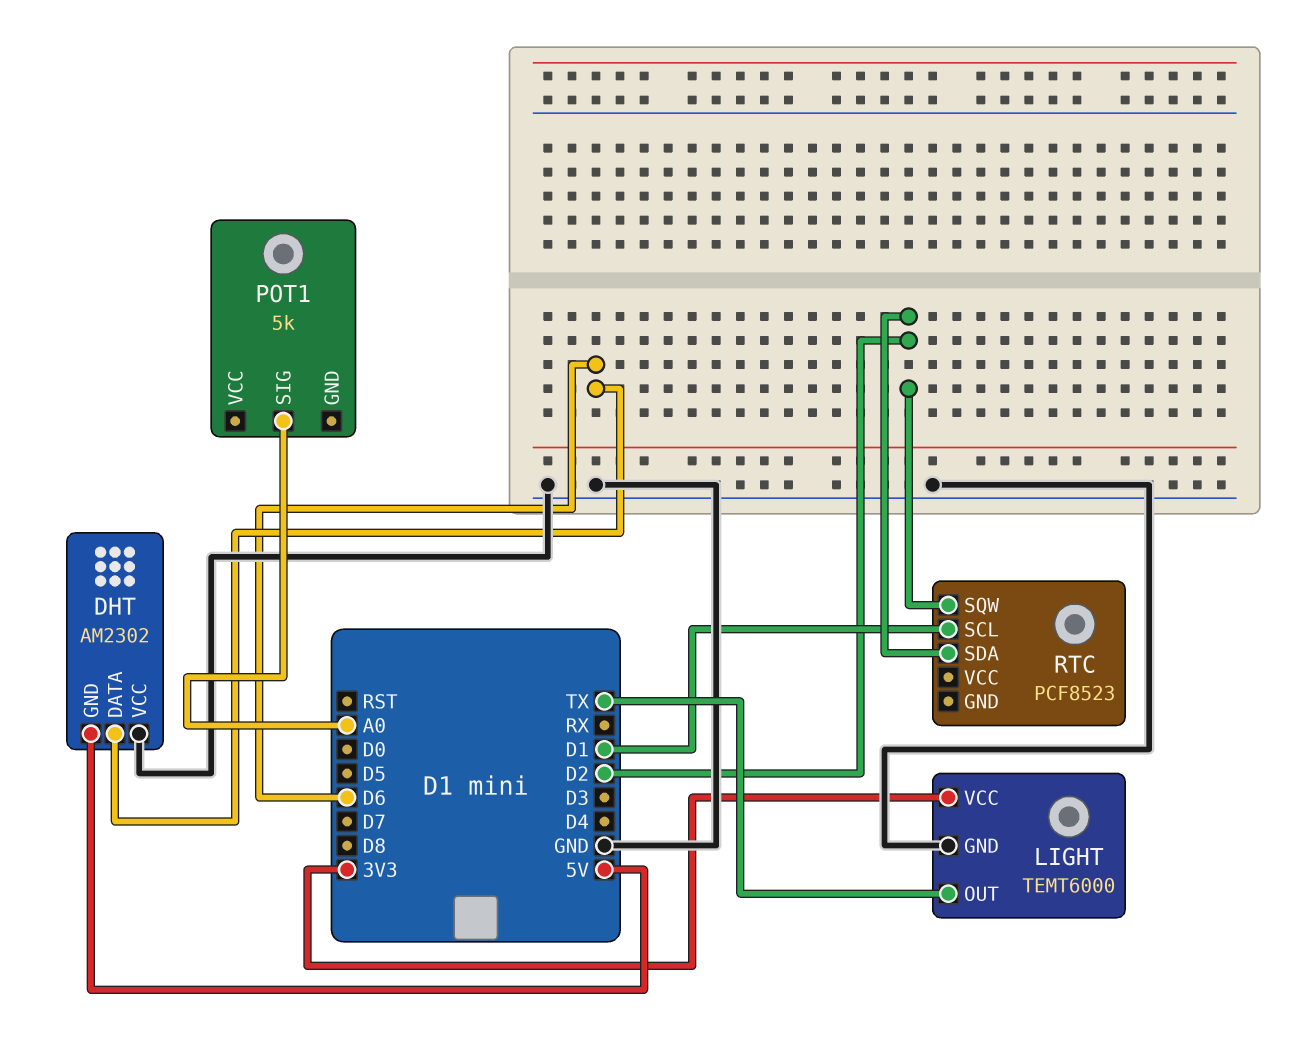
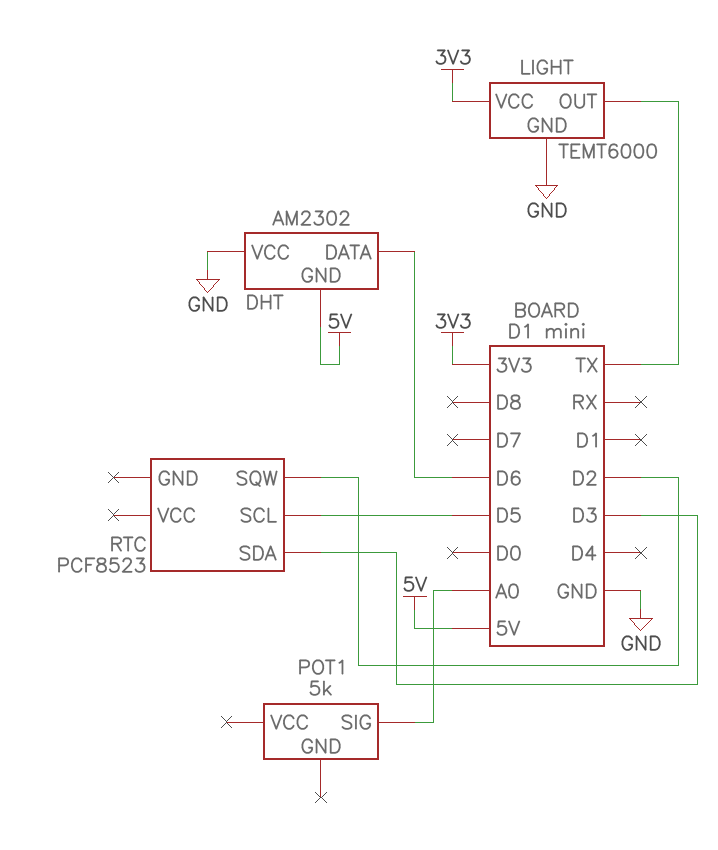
RTC pin SCL: D1 -> D5
RTC pin SDA: D2 -> D3

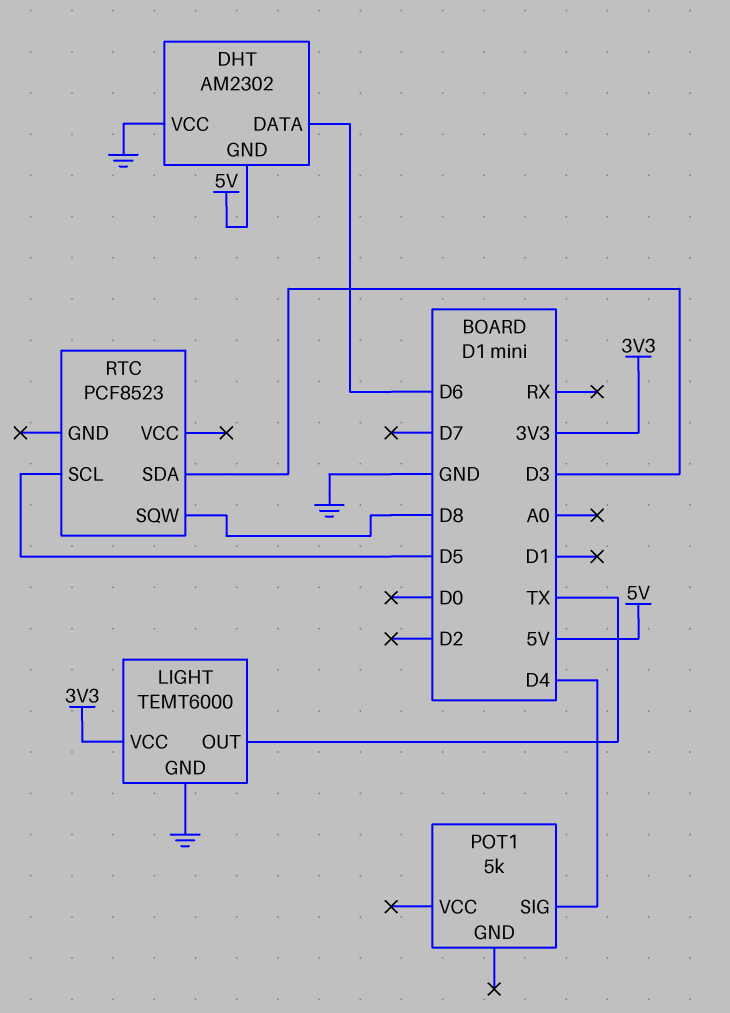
POT1 pin SIG: A0 -> D4
RTC pin SQW: D2 -> D8

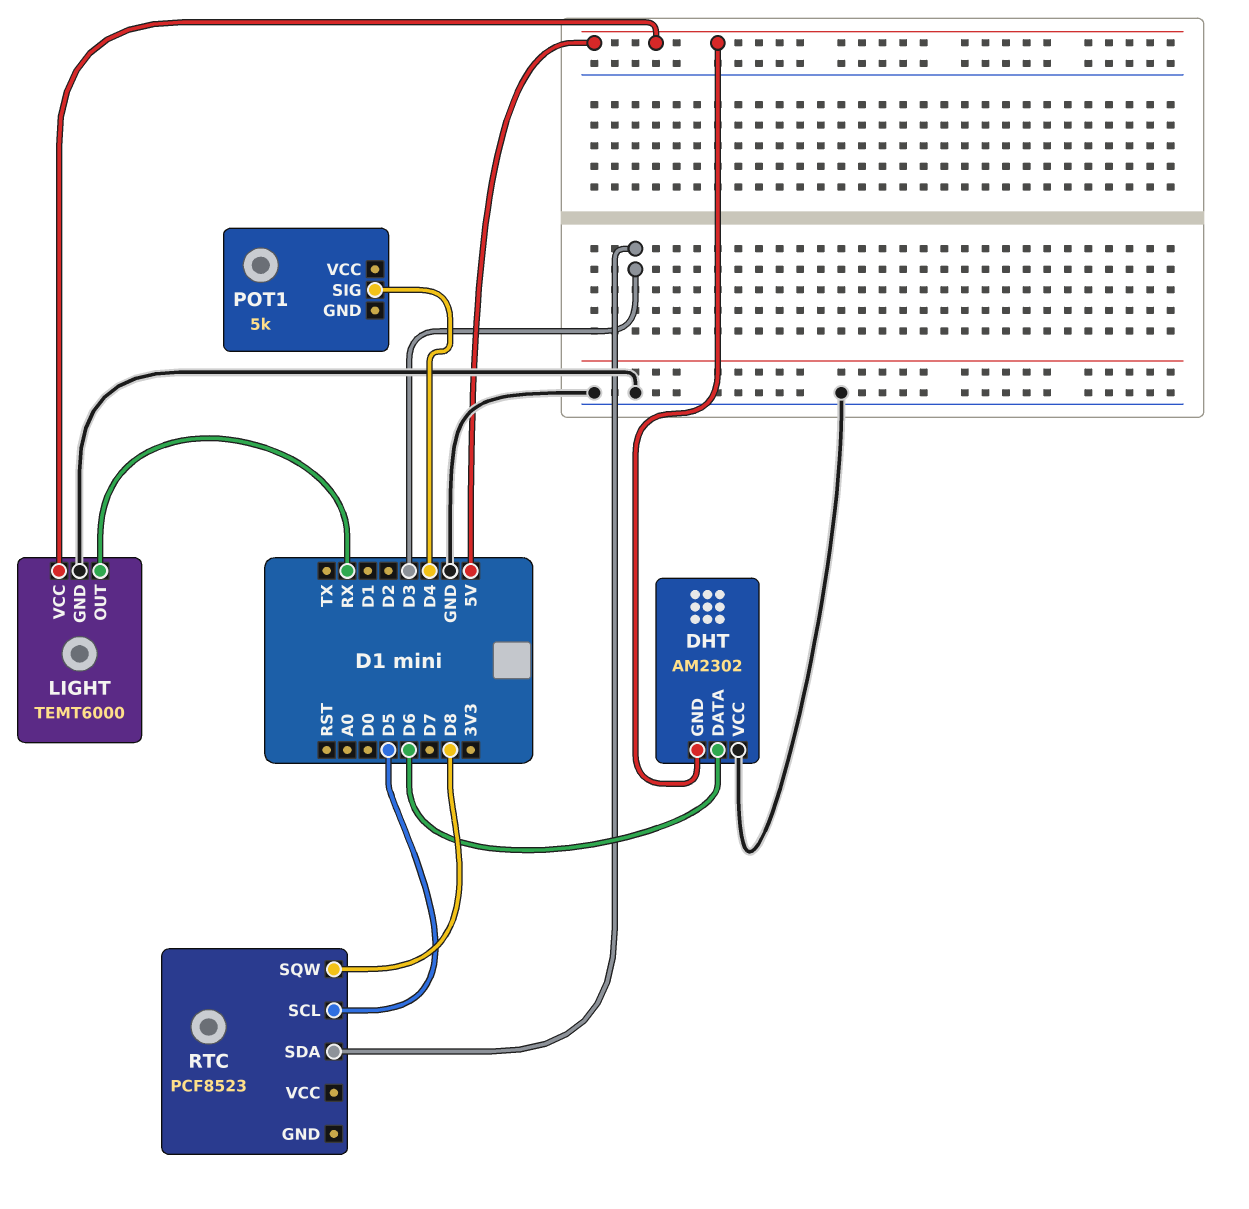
LIGHT pin OUT: TX -> RX
LIGHT pin VCC: 3V3 -> 5V

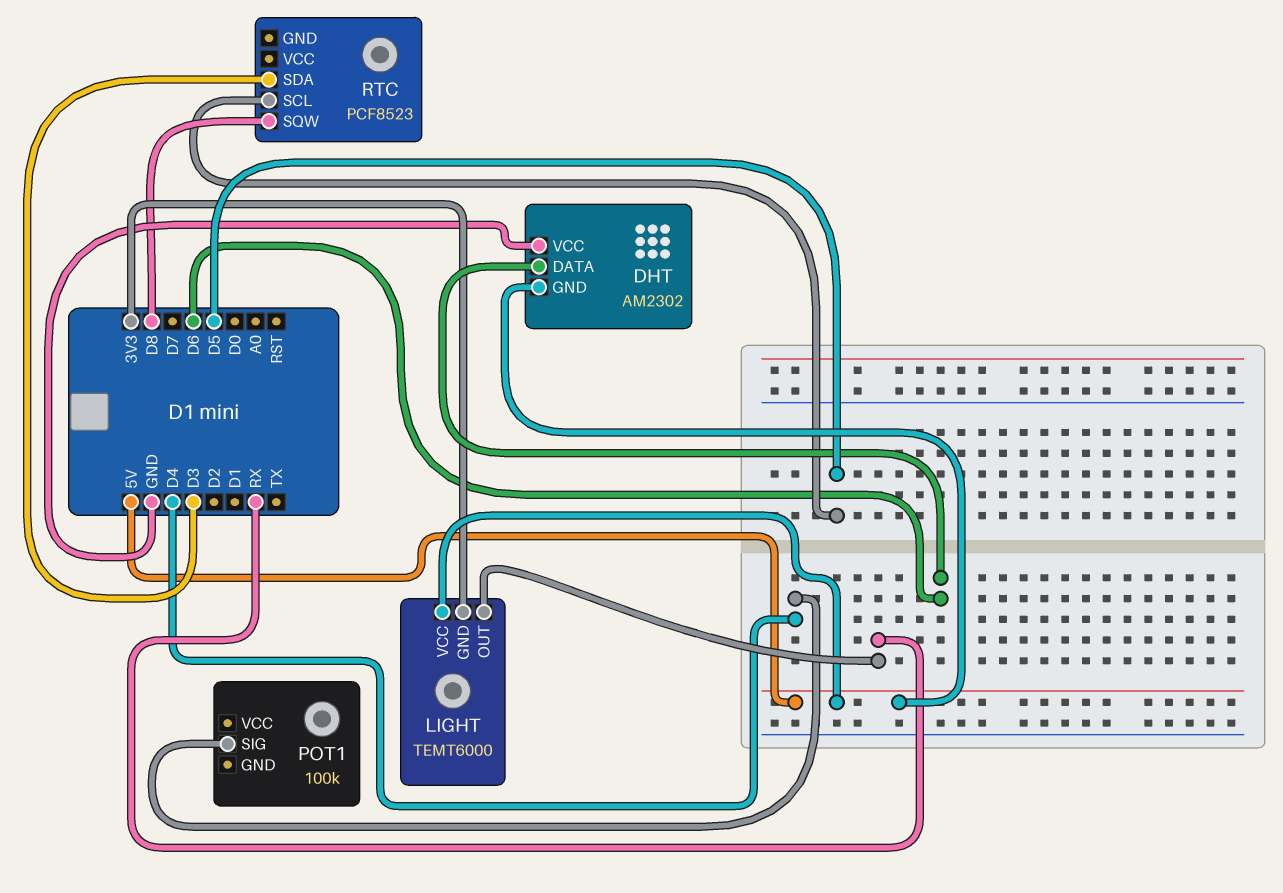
LIGHT pin GND: GND -> 3V3
POT1: 5k -> 100k

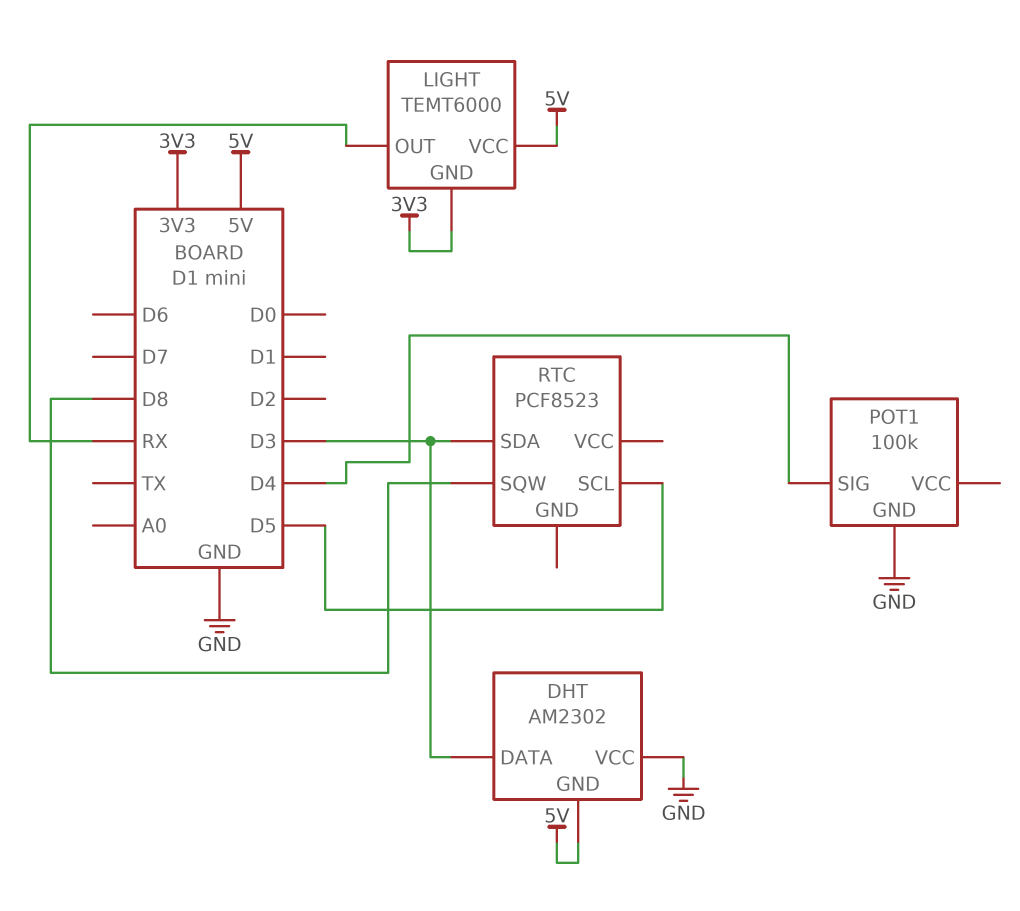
DHT pin DATA: D6 -> D3
POT1 pin GND: none -> GND

